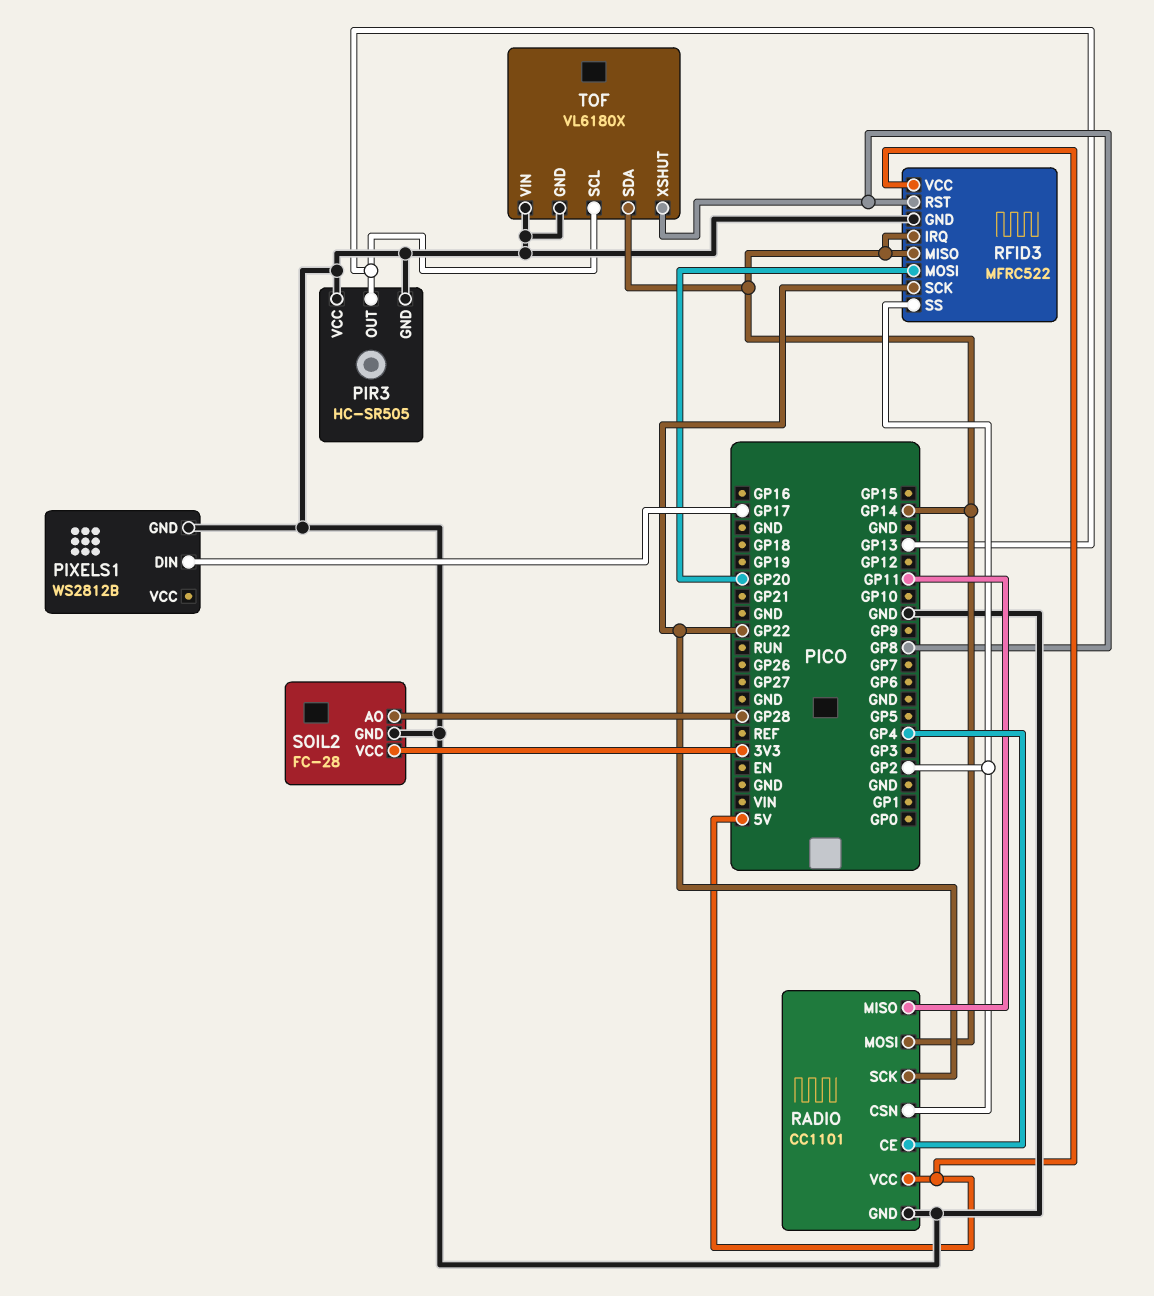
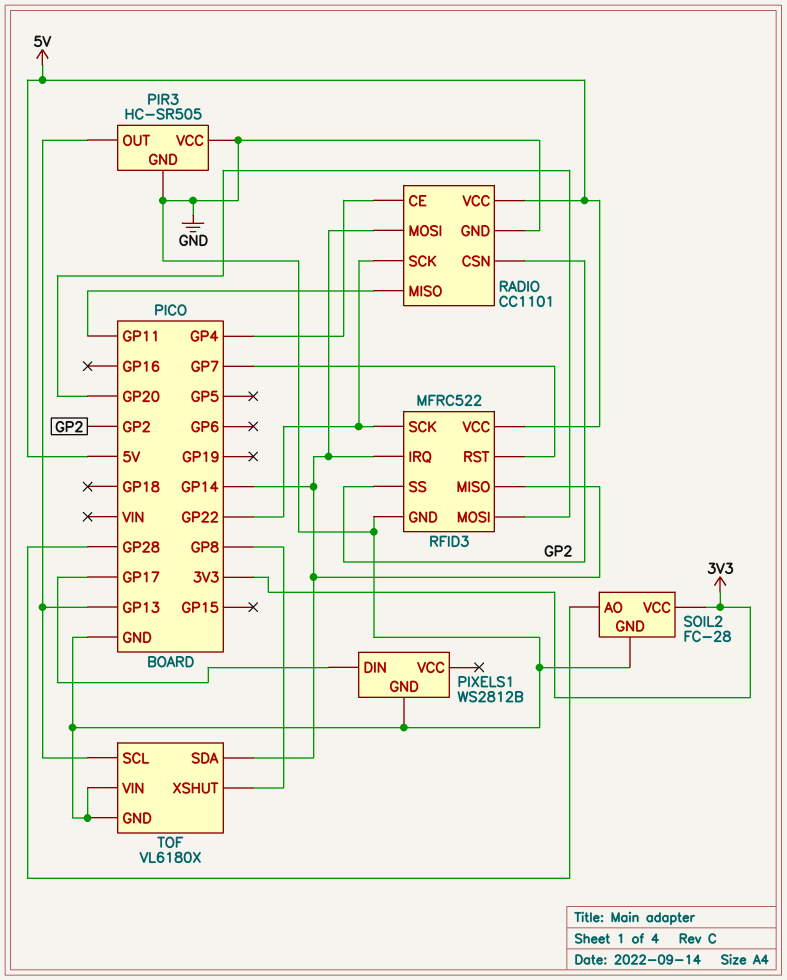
RFID3 pin RST: GP8 -> GP7

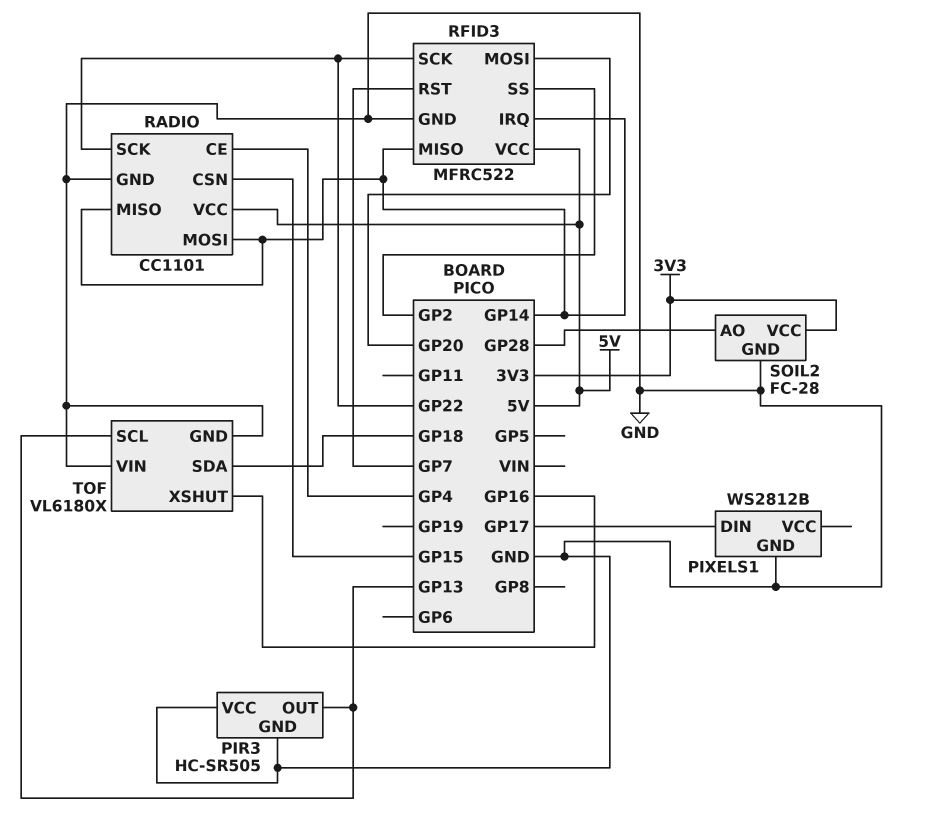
RADIO pin CSN: GP2 -> GP15
RADIO pin MISO: GP11 -> GP14
TOF pin SDA: GP14 -> GP18
TOF pin XSHUT: GP8 -> GP16

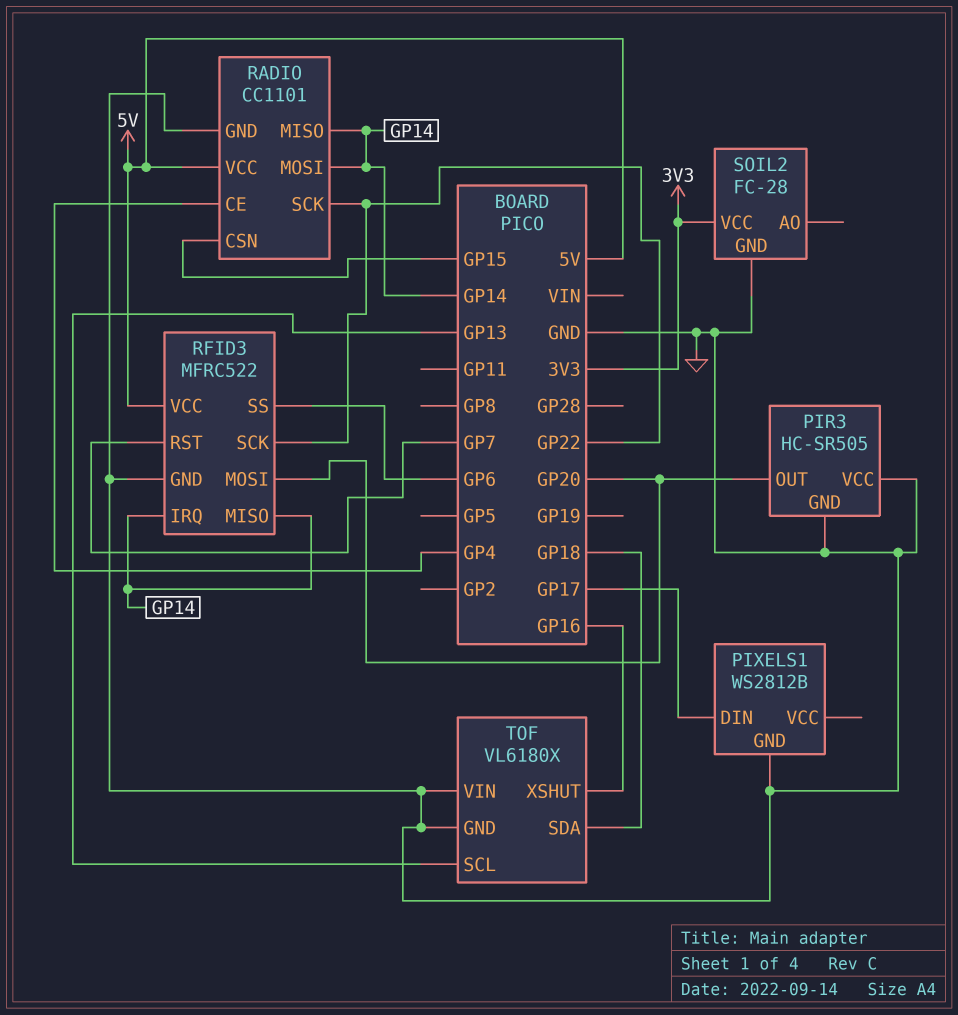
PIR3 pin OUT: GP13 -> GP20
RFID3 pin SS: GP2 -> GP6
SOIL2 pin AO: GP28 -> none

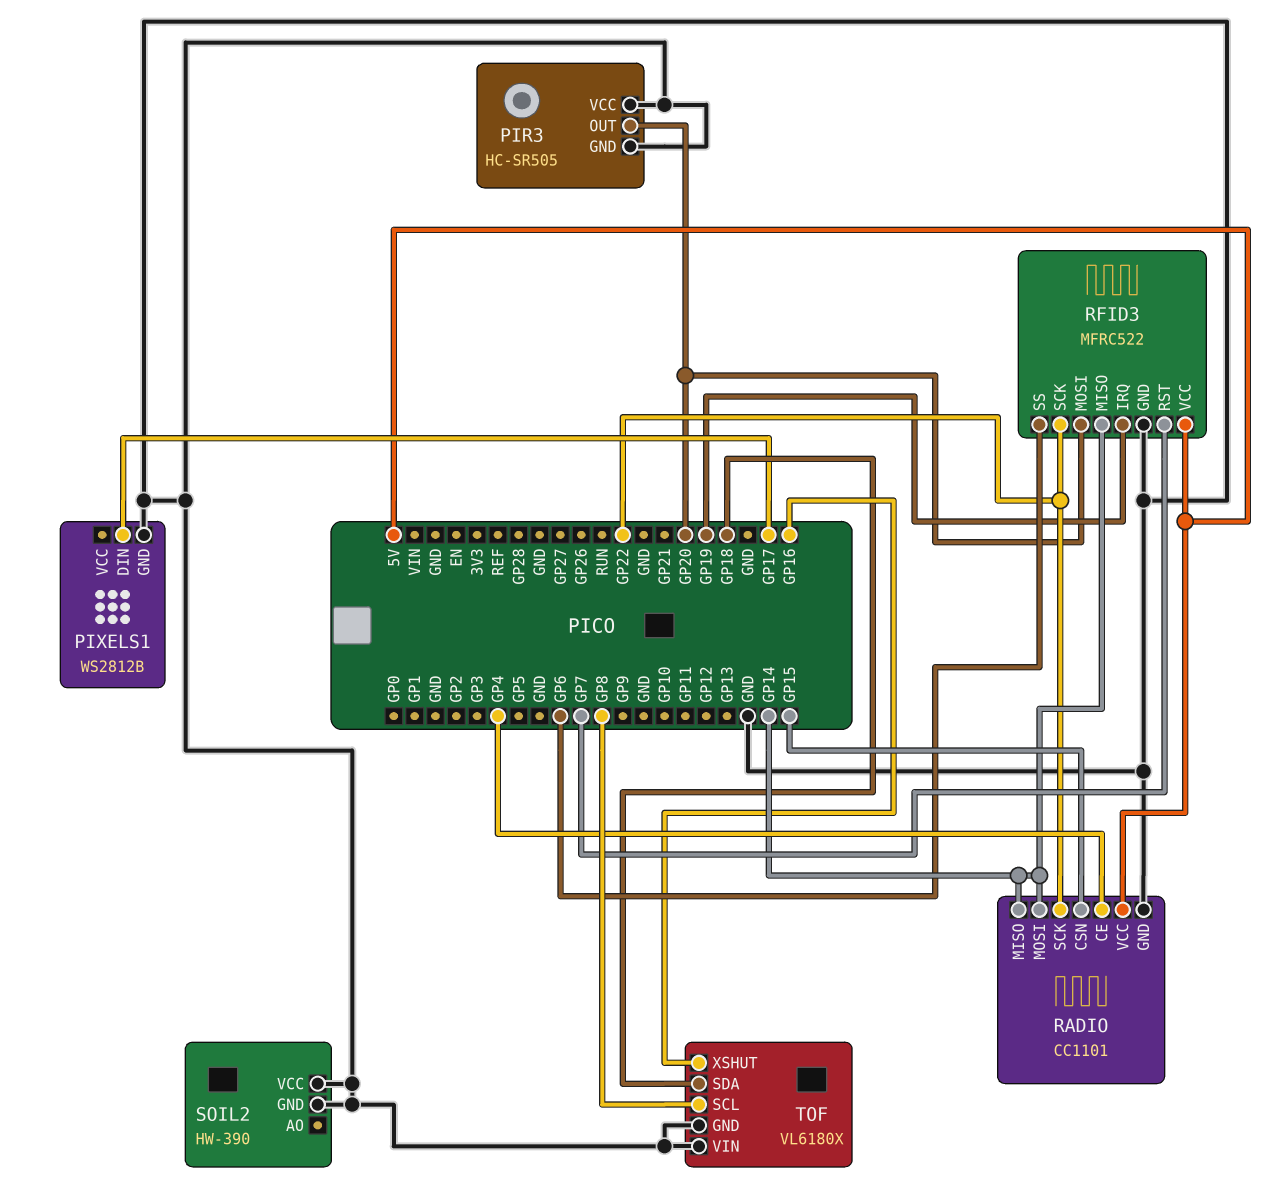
RFID3 pin IRQ: GP14 -> GP19
SOIL2: FC-28 -> HW-390
SOIL2 pin VCC: 3V3 -> GND
TOF pin SCL: GP13 -> GP8

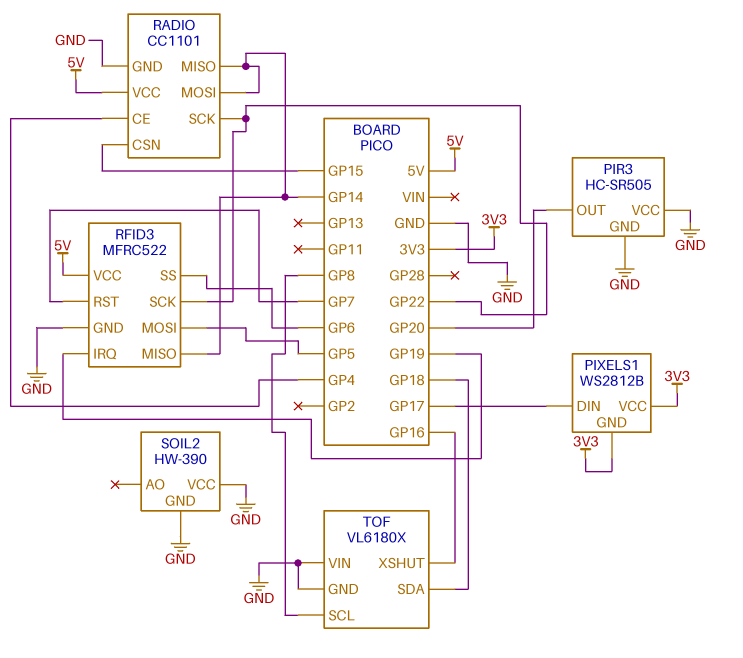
PIXELS1 pin GND: GND -> 3V3
PIXELS1 pin VCC: none -> 3V3
RFID3 pin MOSI: GP20 -> GP5

